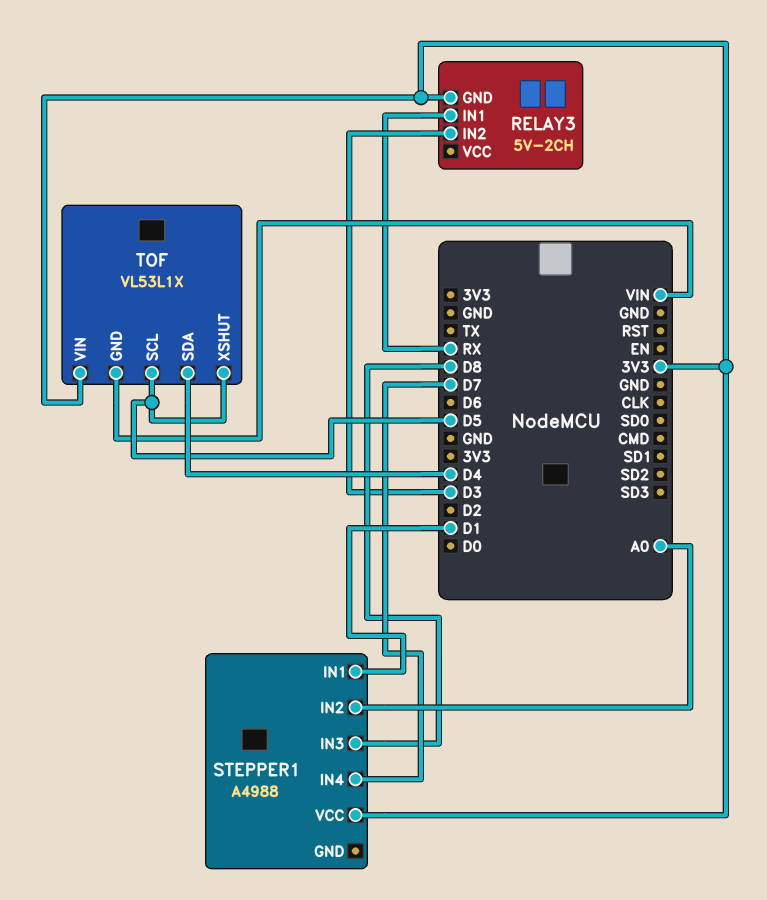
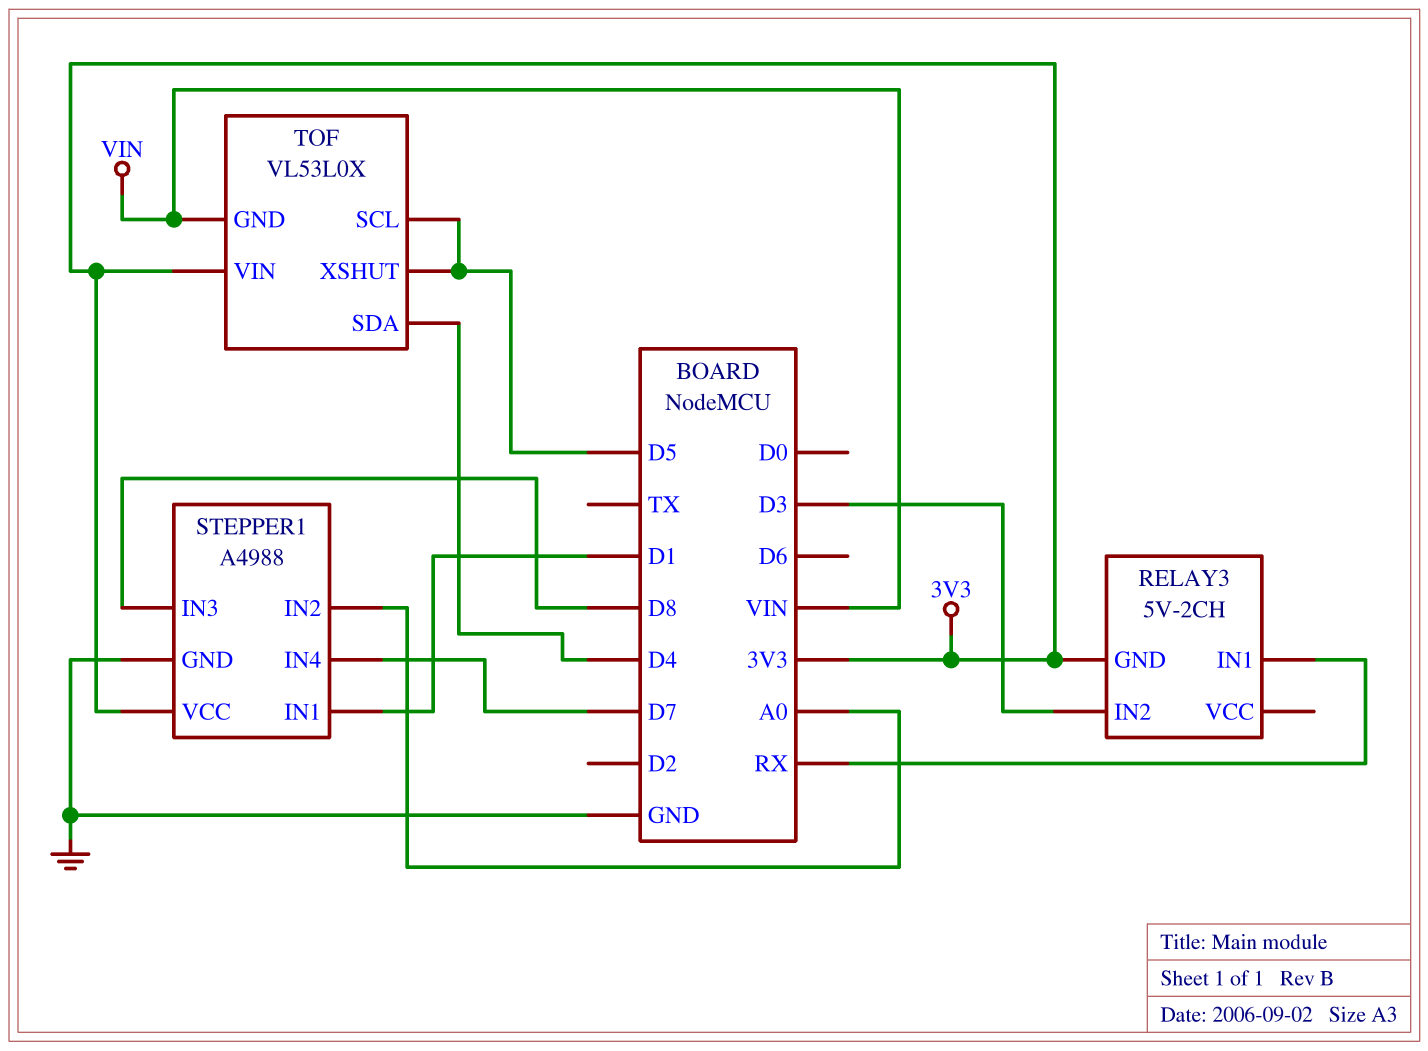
STEPPER1 pin GND: none -> GND
TOF: VL53L1X -> VL53L0X

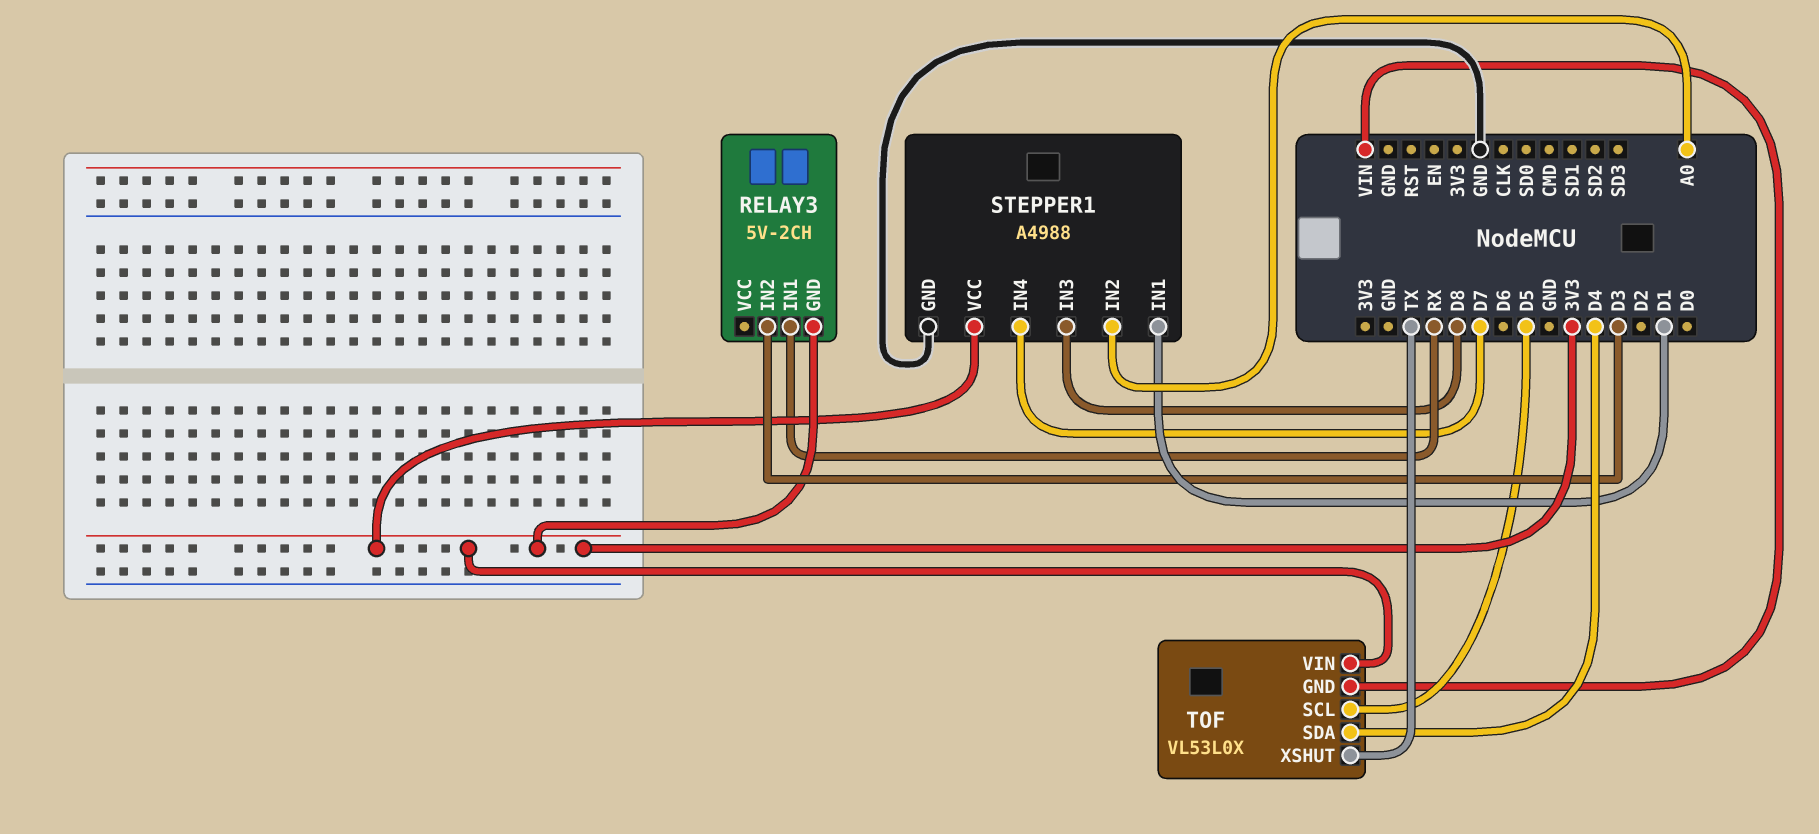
TOF pin XSHUT: D5 -> TX

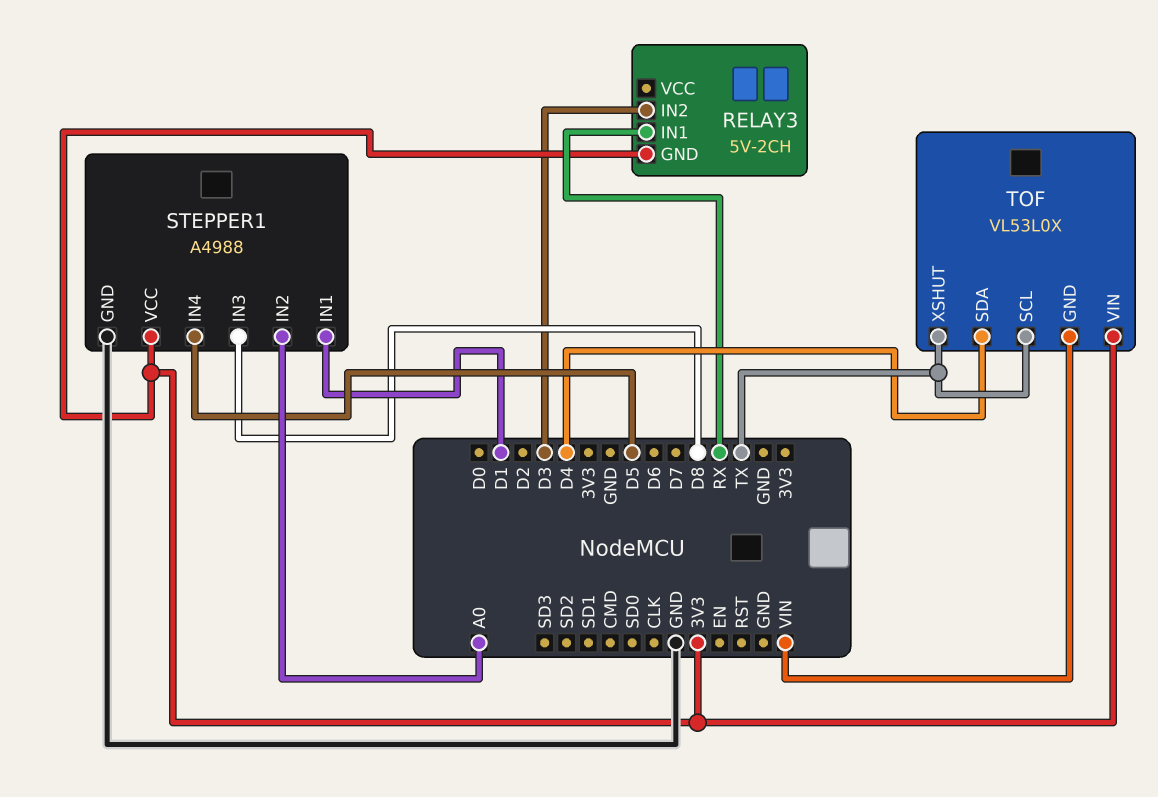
STEPPER1 pin IN4: D7 -> D5
TOF pin SCL: D5 -> TX

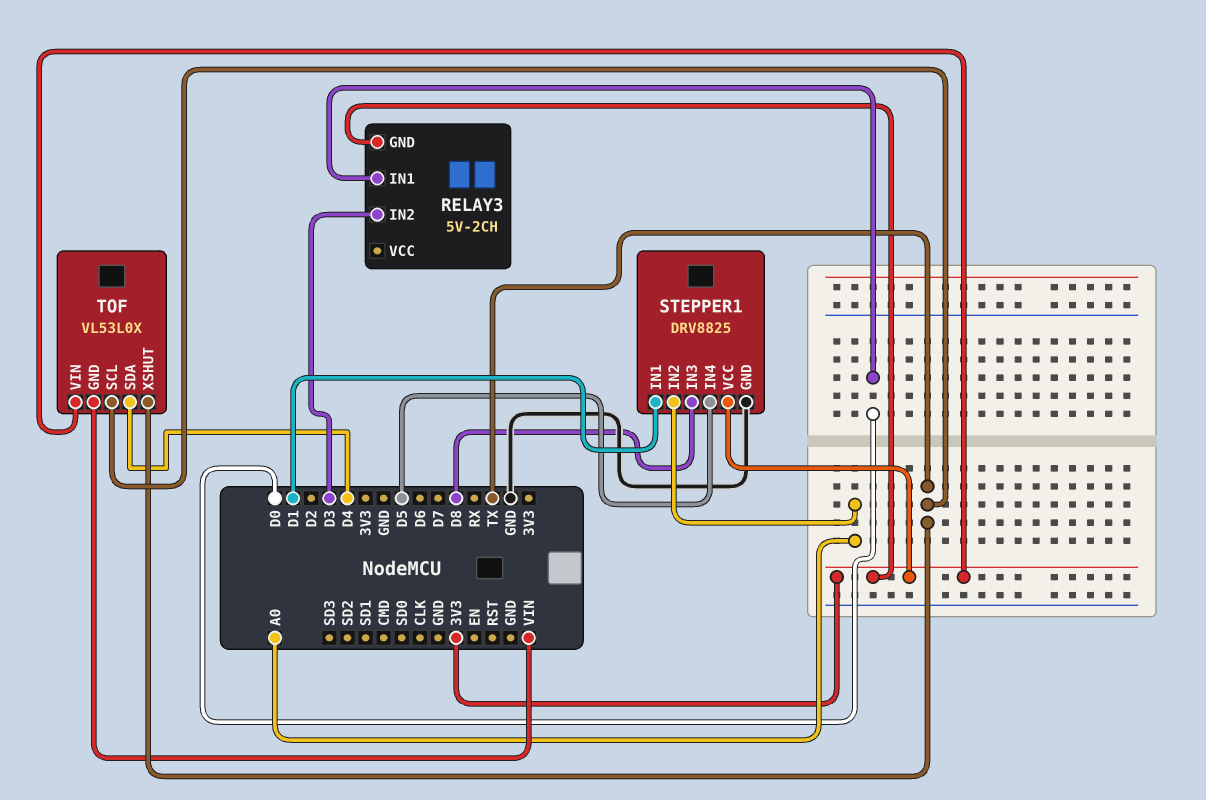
RELAY3 pin IN1: RX -> D0
STEPPER1: A4988 -> DRV8825

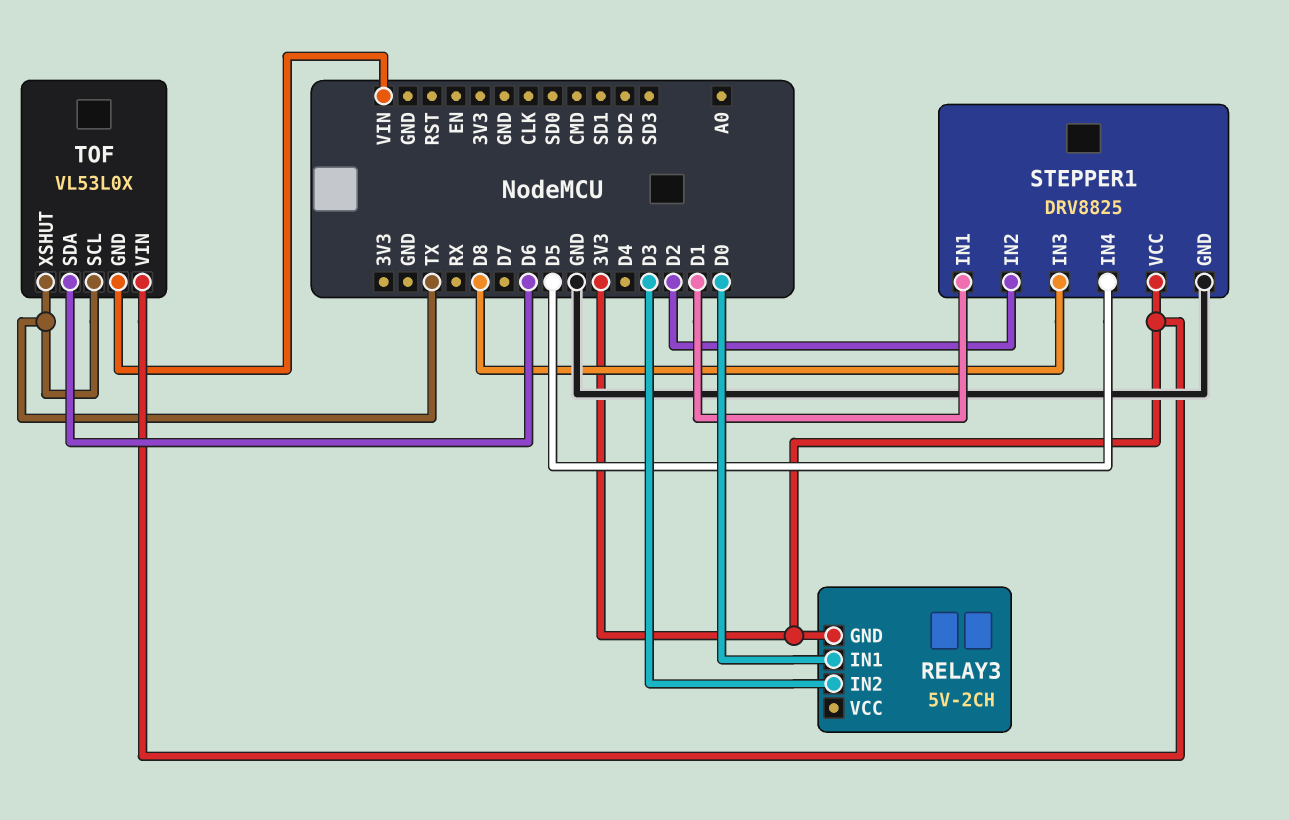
STEPPER1 pin IN2: A0 -> D2
TOF pin SDA: D4 -> D6

